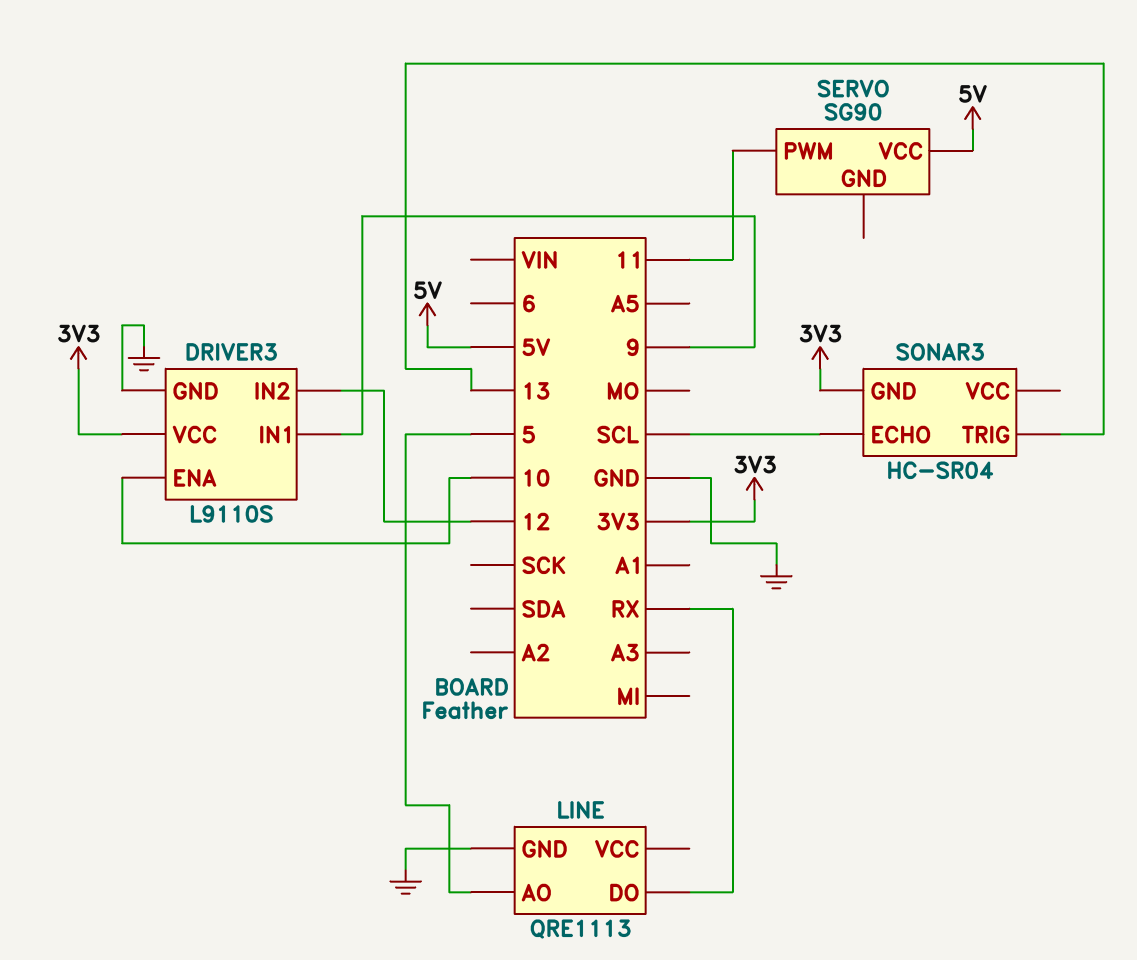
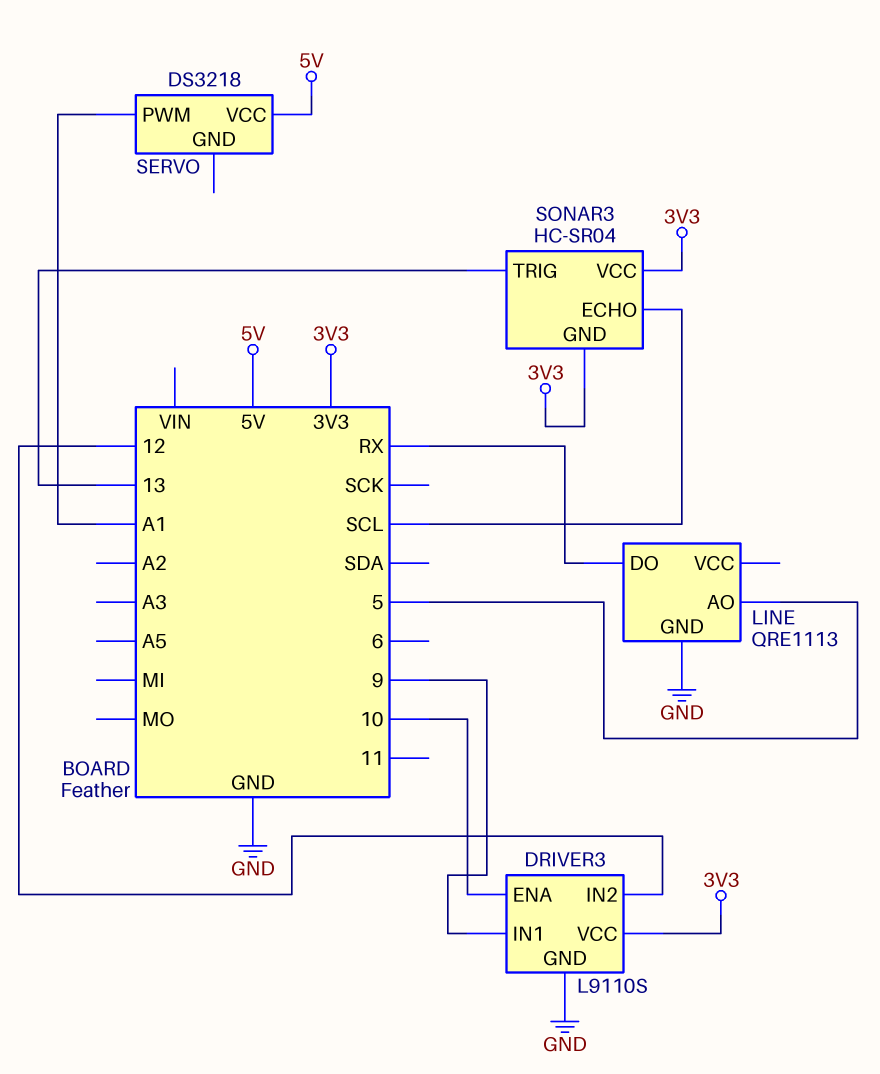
SERVO: SG90 -> DS3218
SERVO pin PWM: 11 -> A1
SONAR3 pin VCC: none -> 3V3

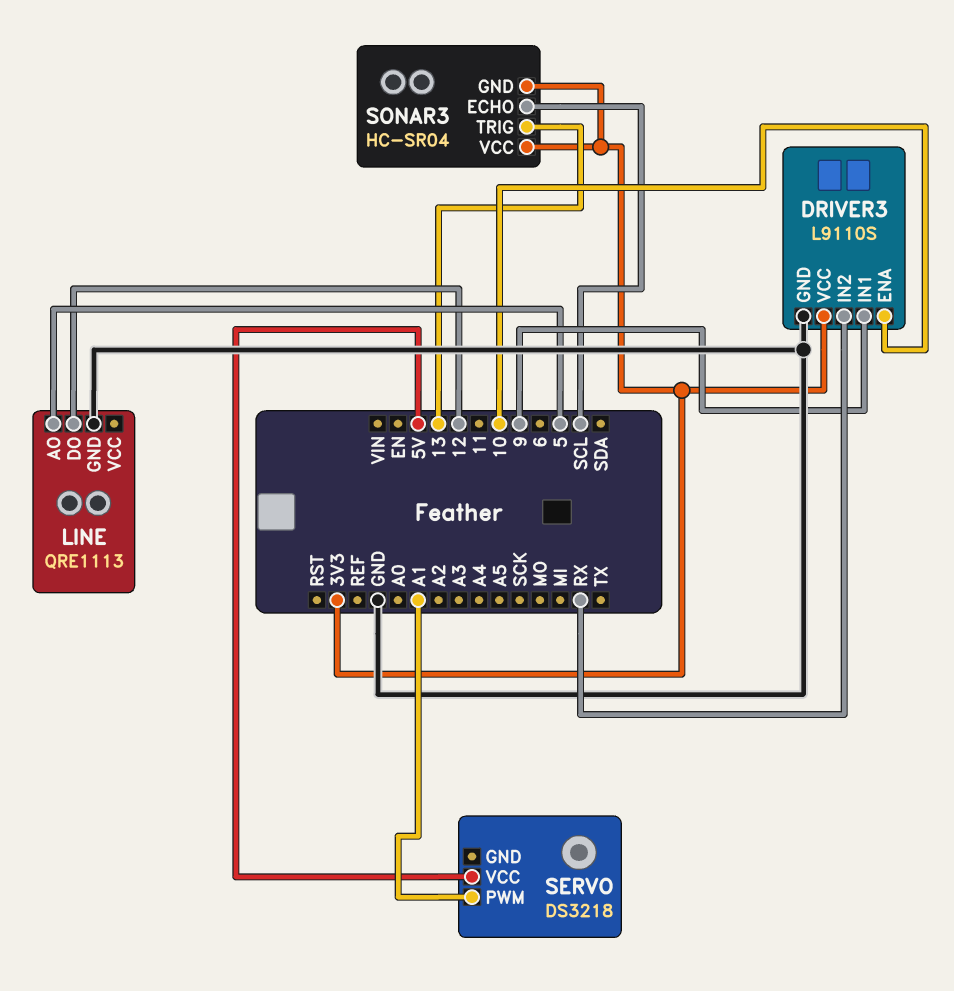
DRIVER3 pin IN2: 12 -> RX
LINE pin DO: RX -> 12

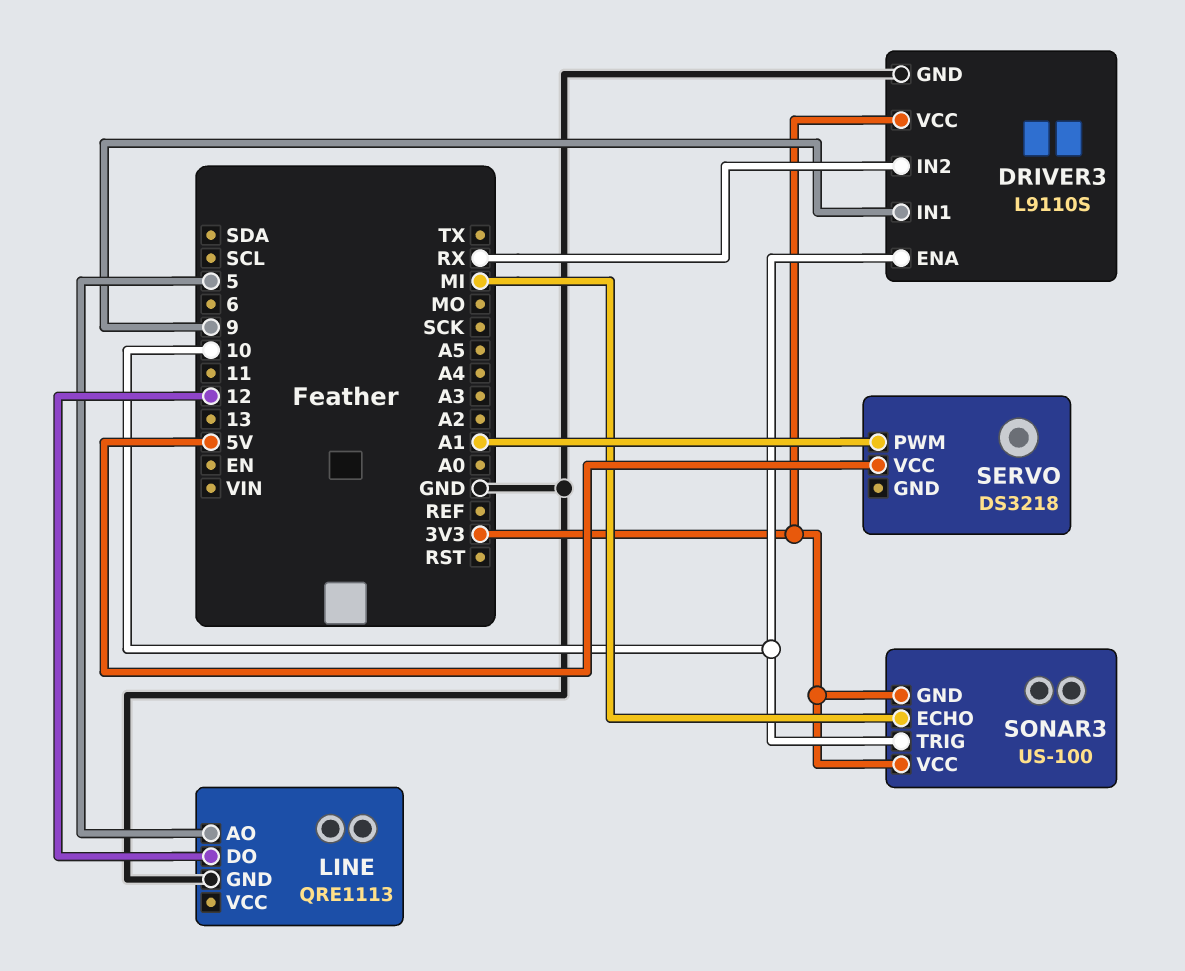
SONAR3: HC-SR04 -> US-100
SONAR3 pin ECHO: SCL -> MI
SONAR3 pin TRIG: 13 -> 10

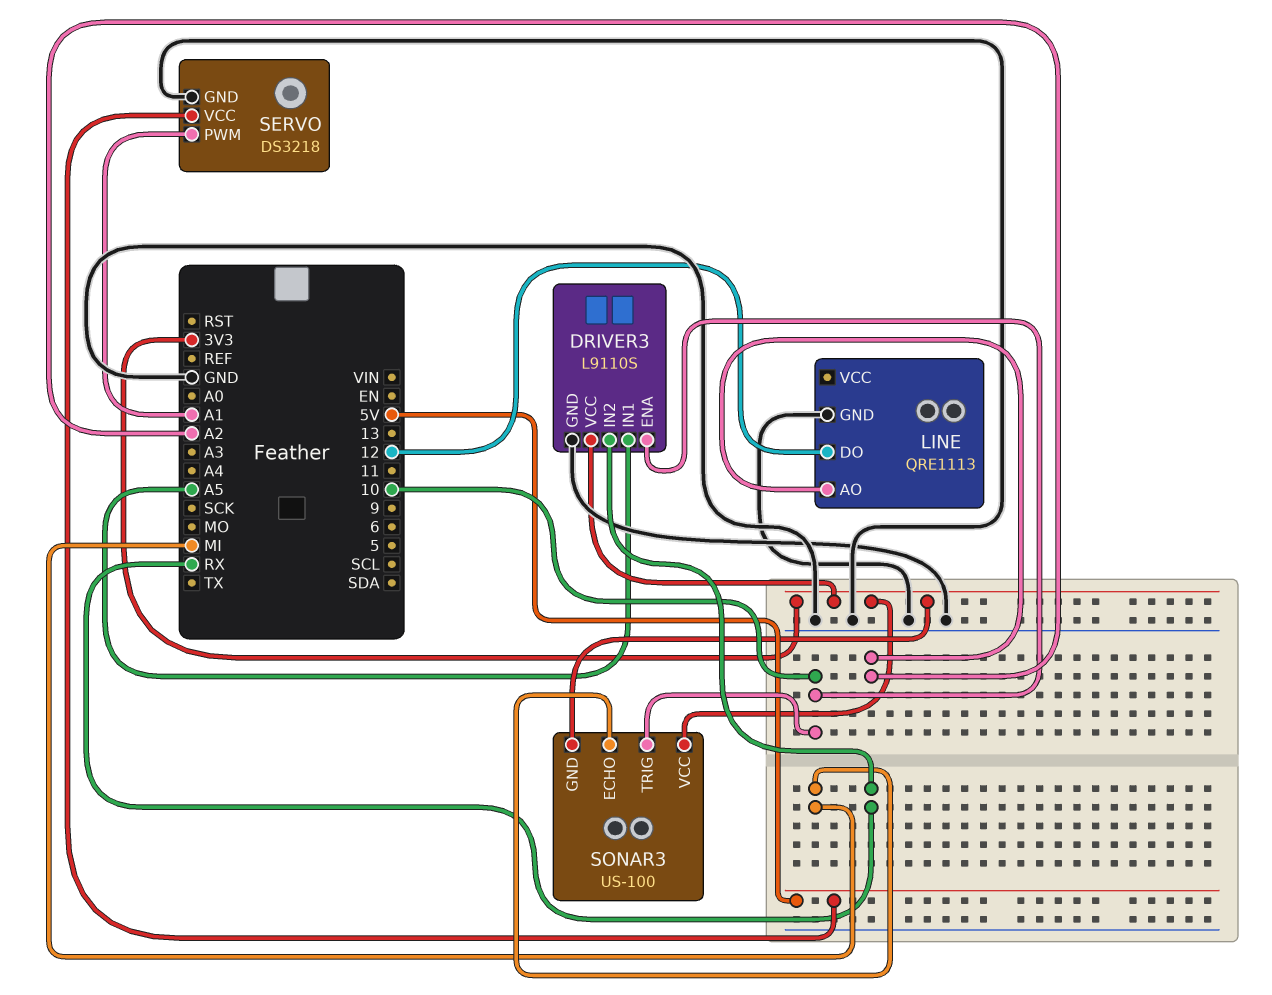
DRIVER3 pin IN1: 9 -> A5
LINE pin AO: 5 -> A2
SERVO pin GND: none -> GND

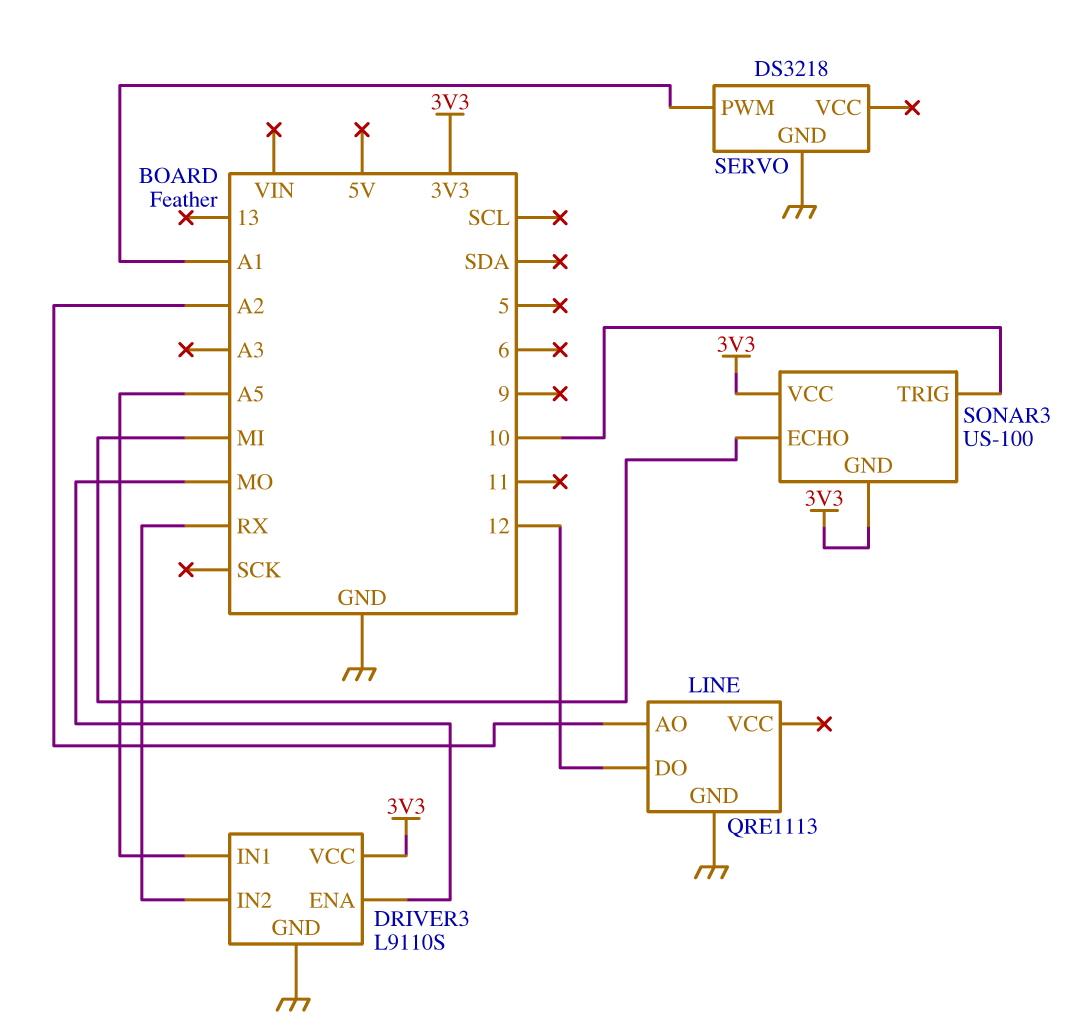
DRIVER3 pin ENA: 10 -> MO
SERVO pin VCC: 5V -> none

